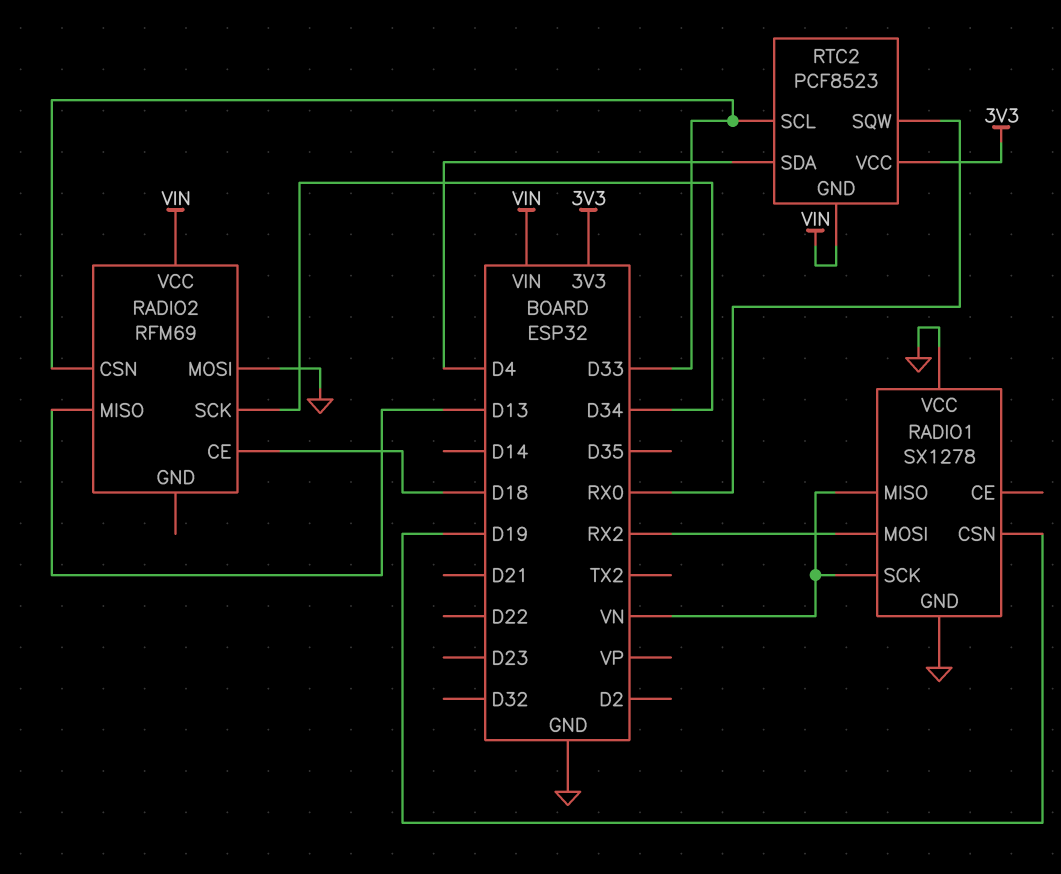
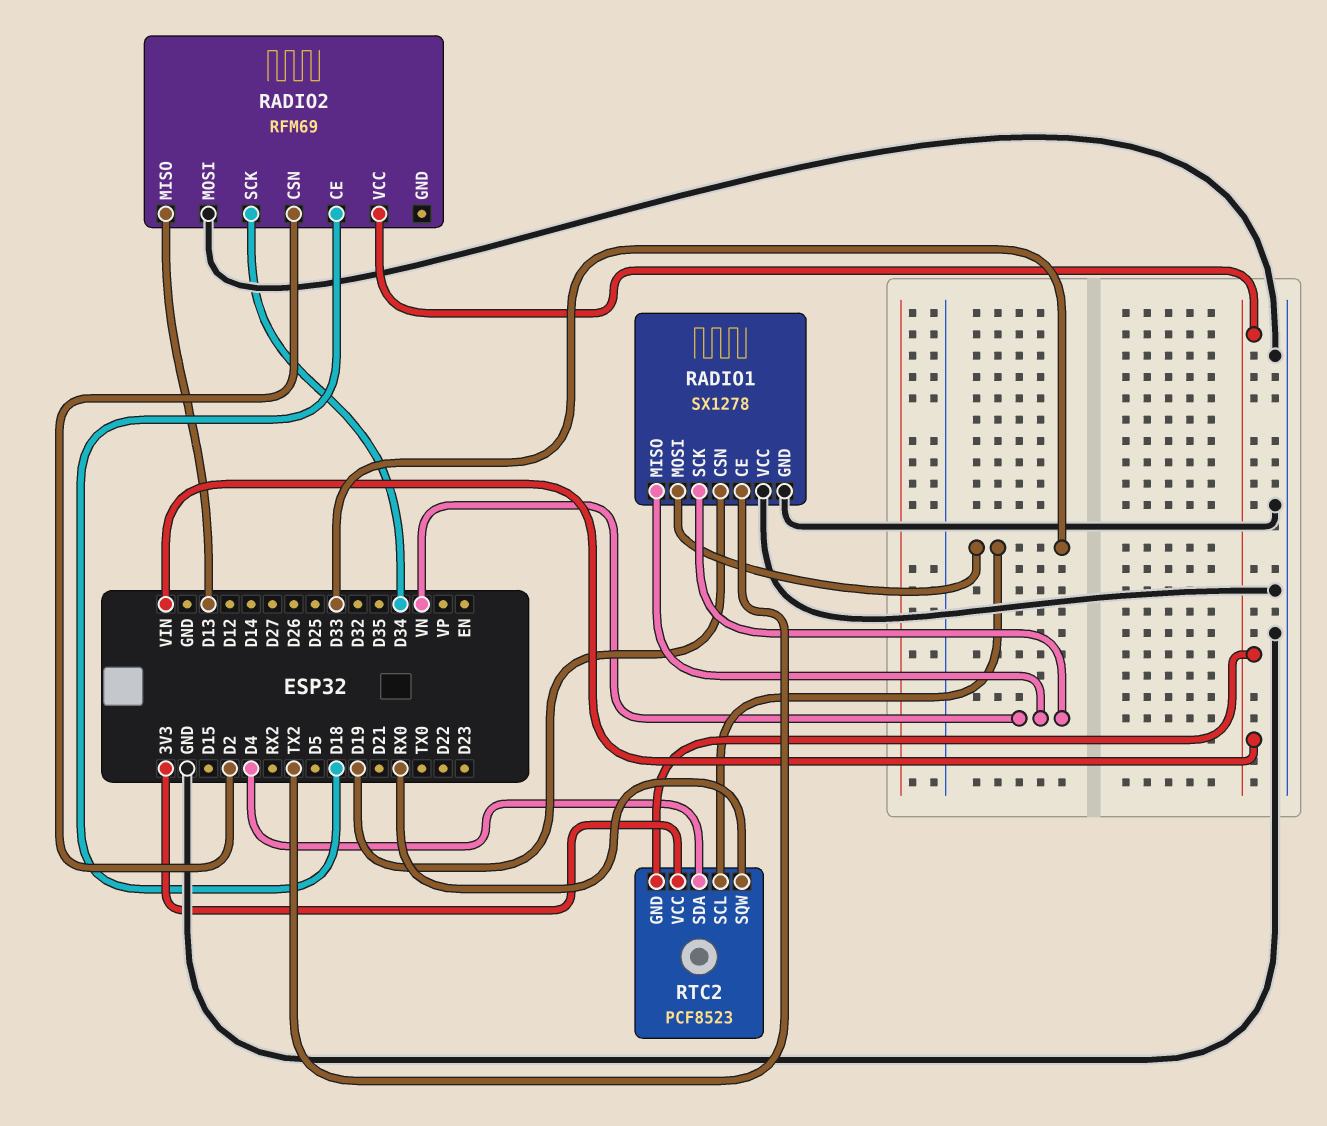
RADIO1 pin CE: none -> TX2
RADIO1 pin MOSI: RX2 -> D33
RADIO2 pin CSN: D33 -> D2

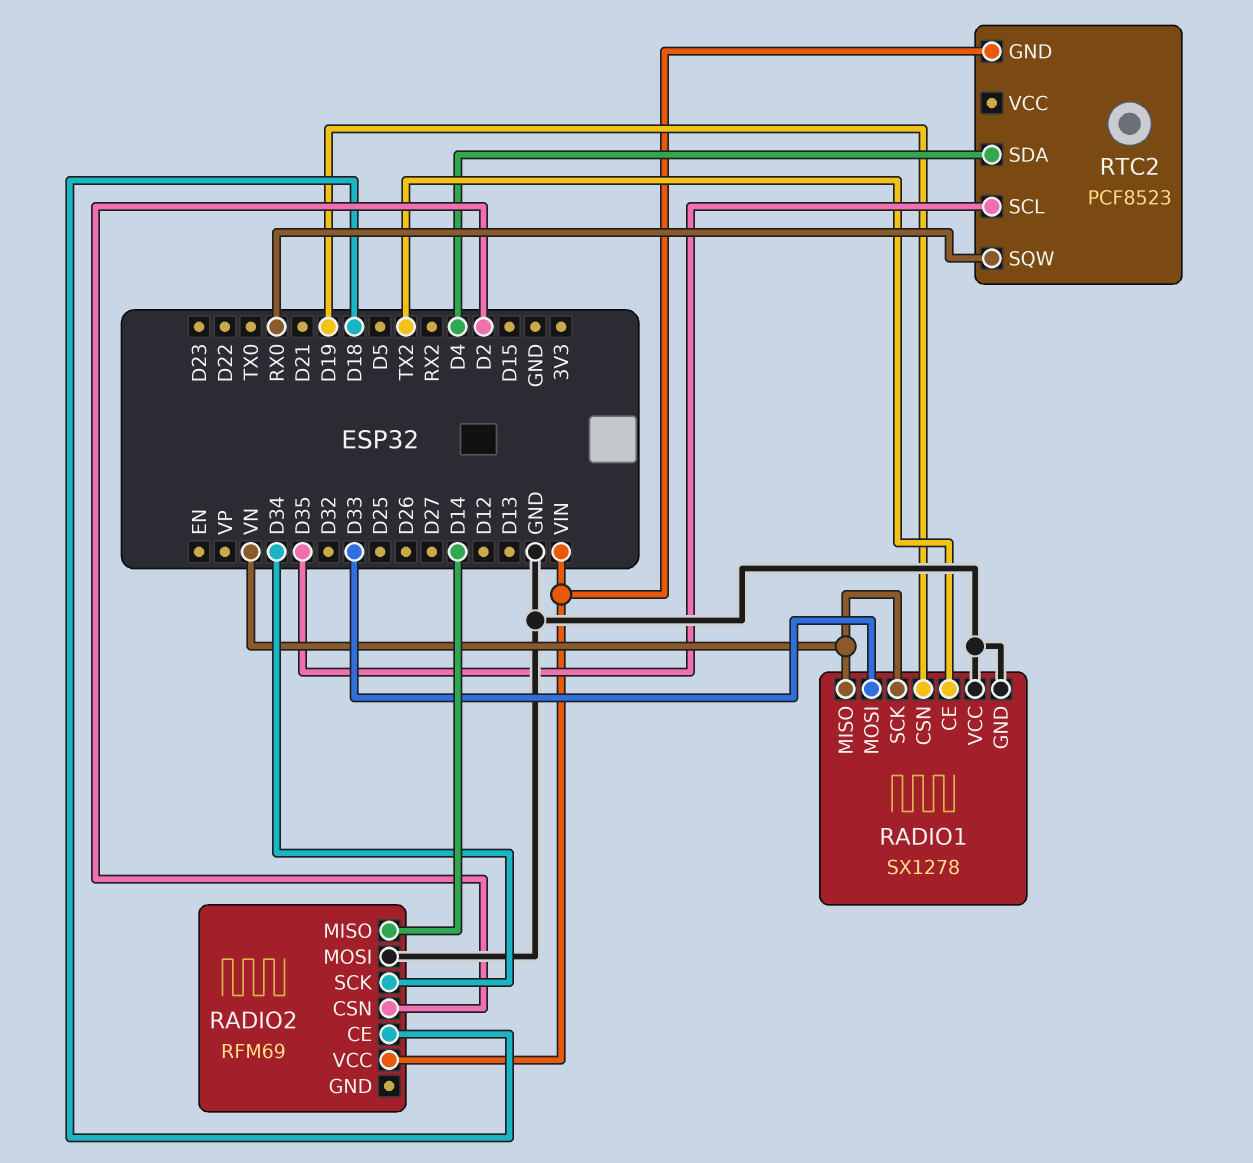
RADIO2 pin MISO: D13 -> D14
RTC2 pin SCL: D33 -> D35
RTC2 pin VCC: 3V3 -> none

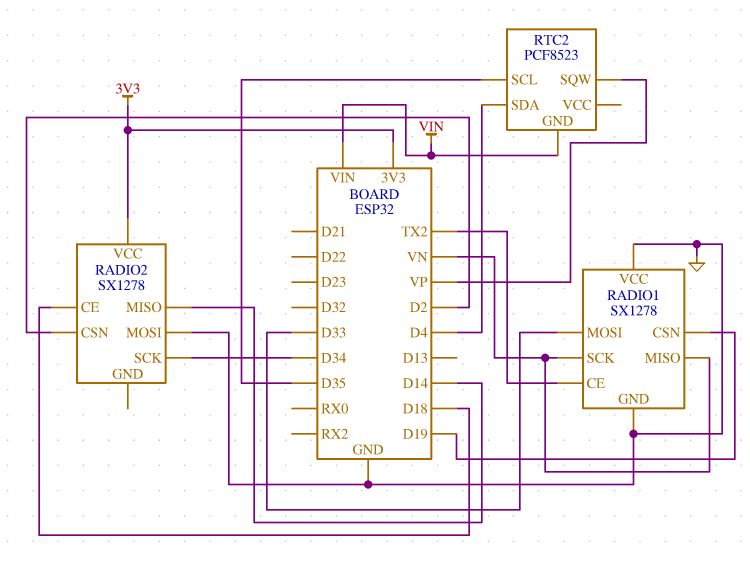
RADIO2: RFM69 -> SX1278
RADIO2 pin VCC: VIN -> 3V3
RTC2 pin SQW: RX0 -> VP

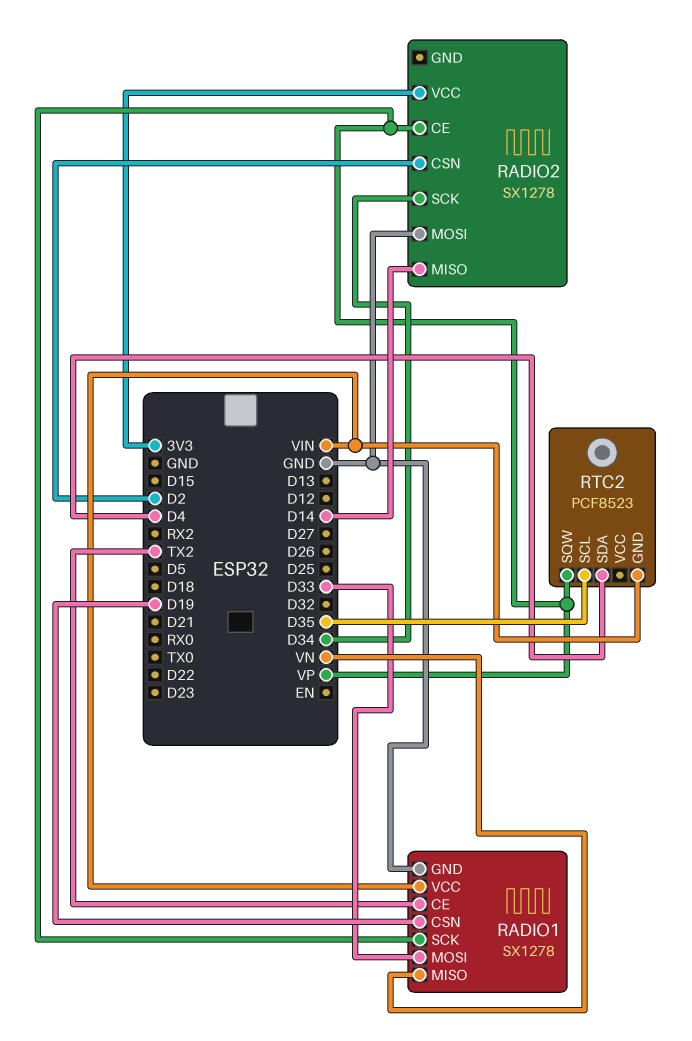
RADIO1 pin SCK: VN -> VP
RADIO1 pin VCC: GND -> VIN
RADIO2 pin CE: D18 -> VP

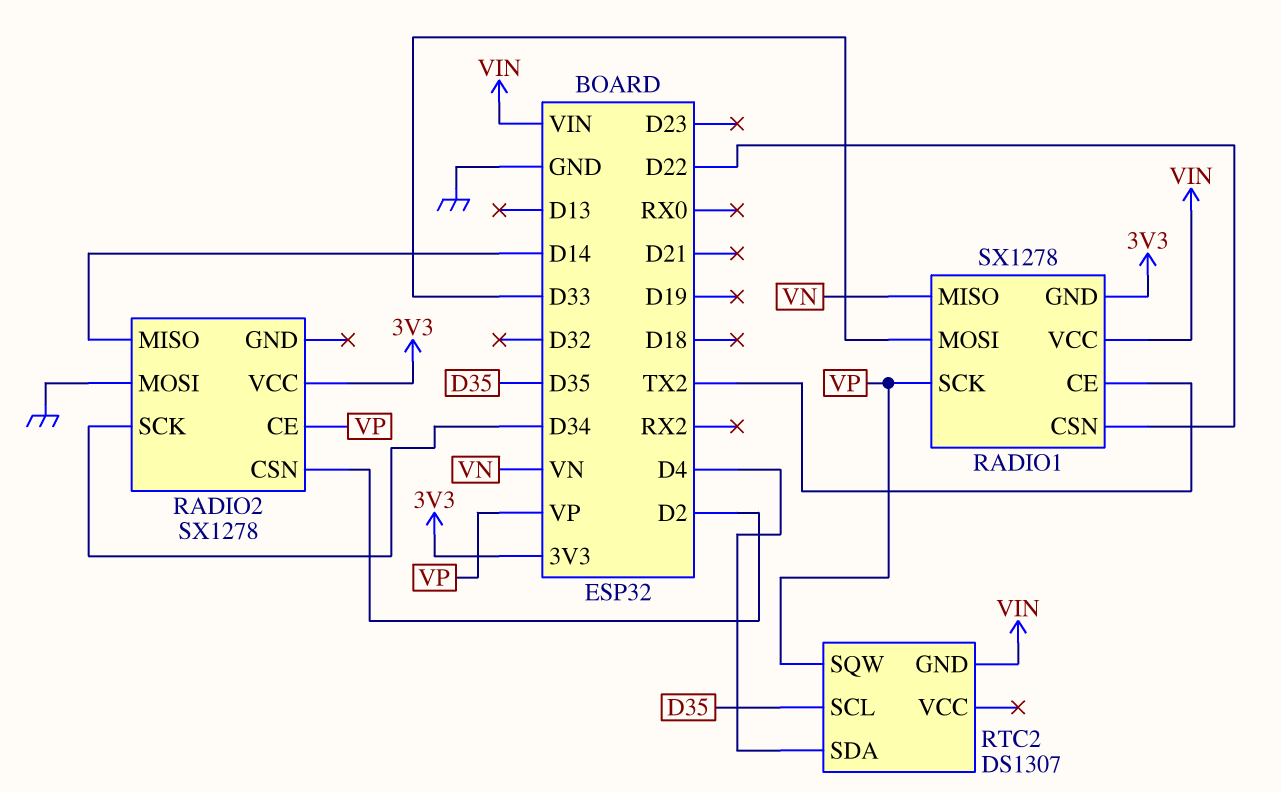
RADIO1 pin CSN: D19 -> D22
RADIO1 pin GND: GND -> 3V3
RTC2: PCF8523 -> DS1307

